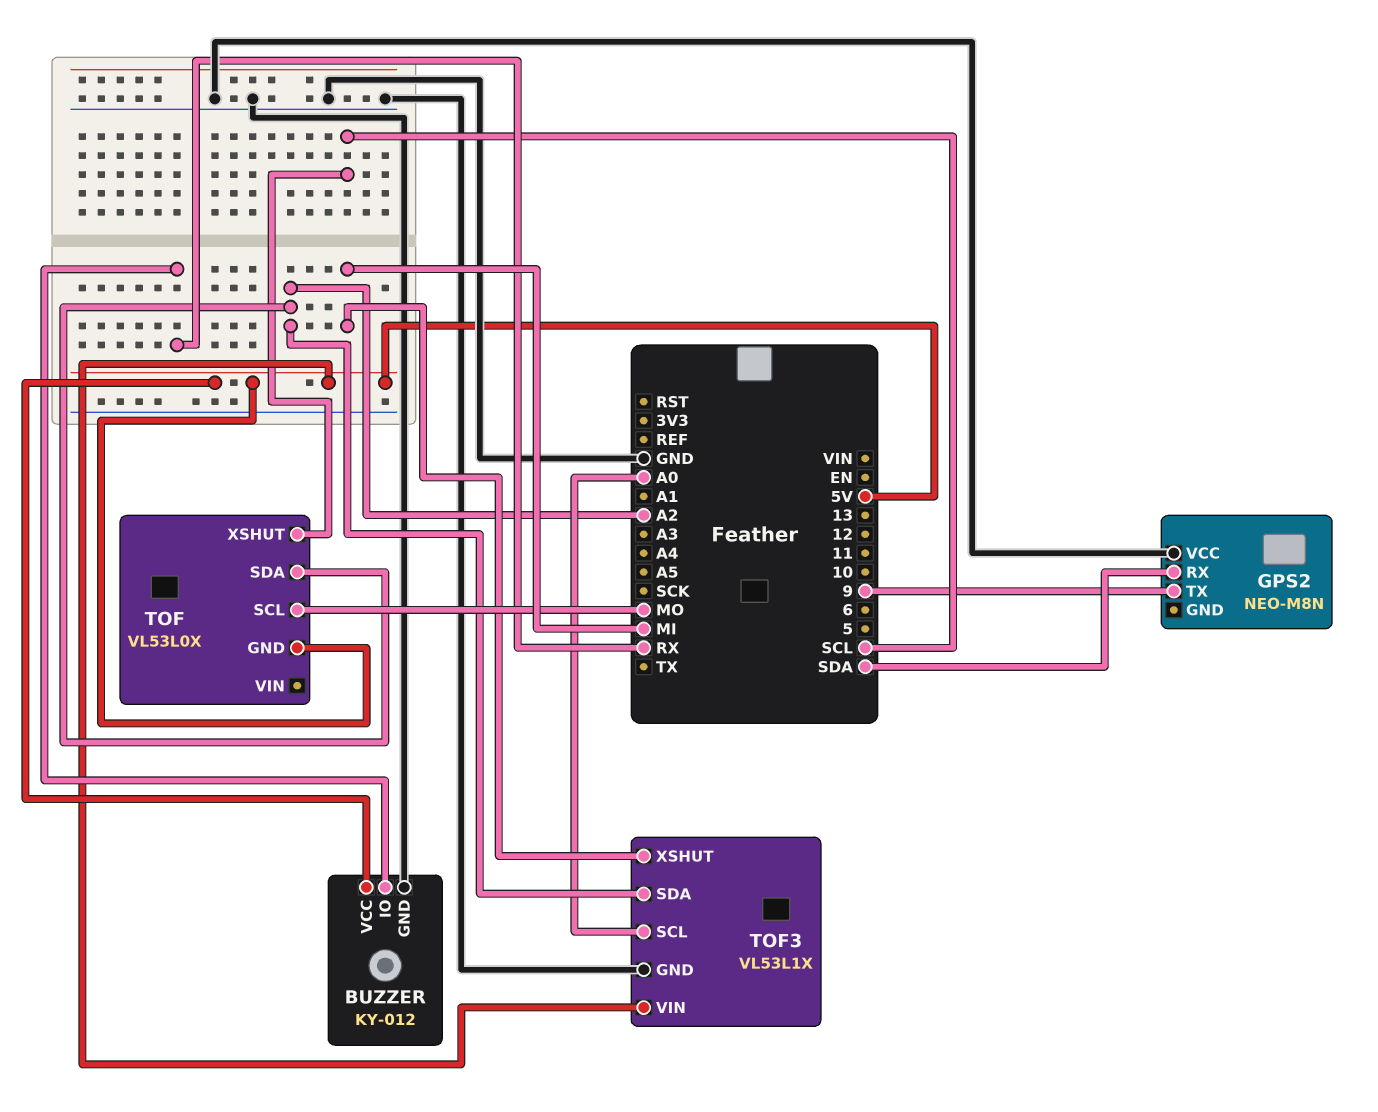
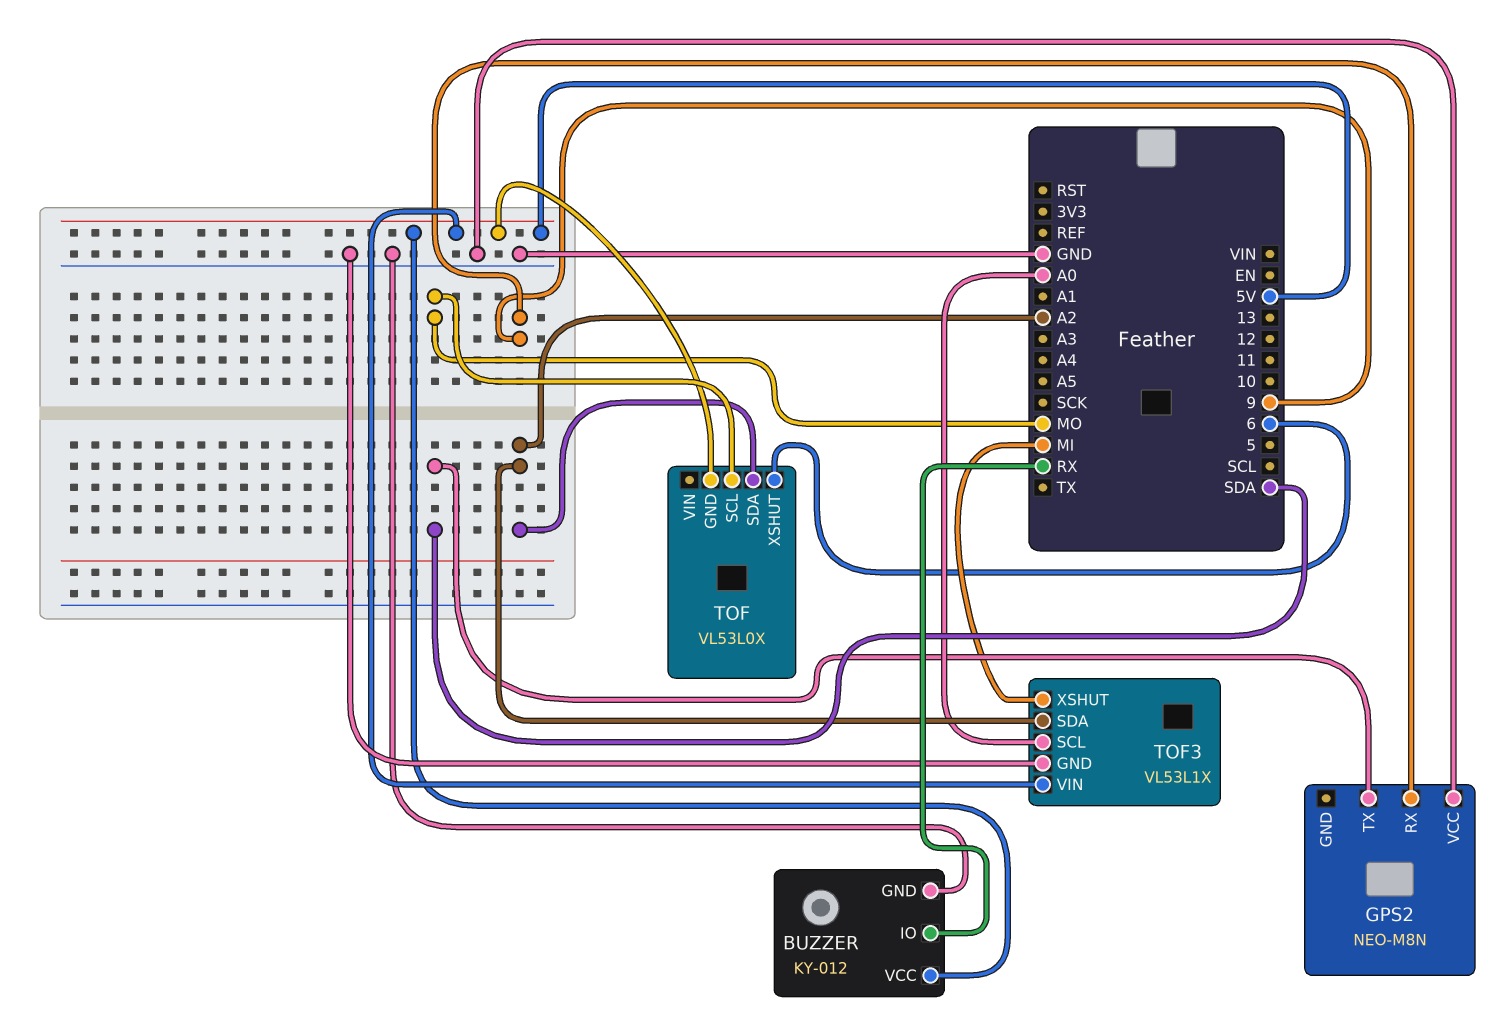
GPS2 pin RX: SDA -> 9
GPS2 pin TX: 9 -> SDA
TOF pin XSHUT: SCL -> 6

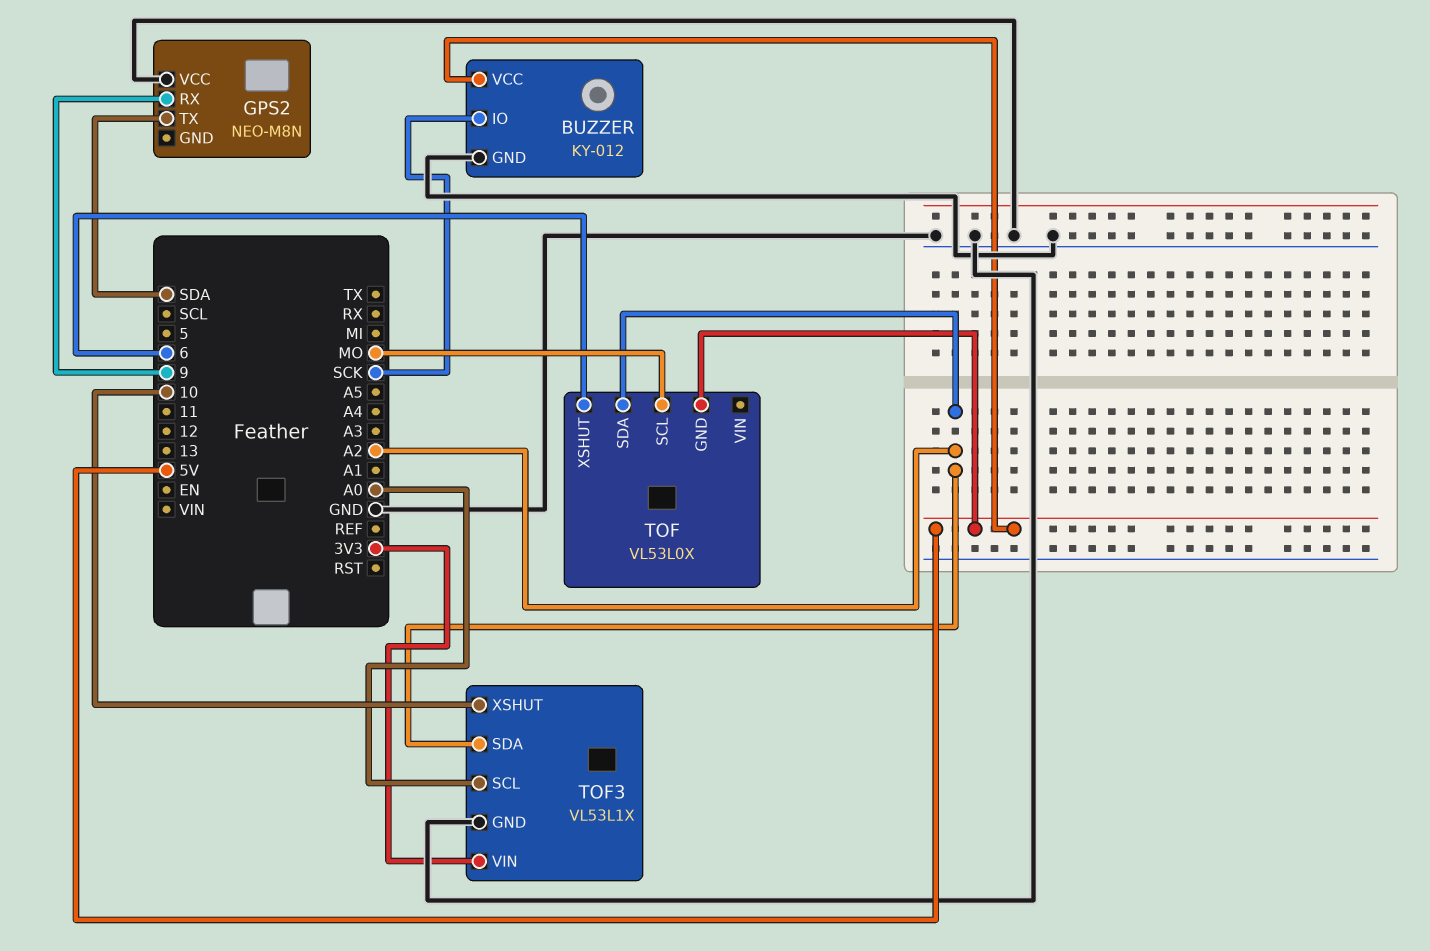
BUZZER pin IO: RX -> SCK
TOF3 pin VIN: 5V -> 3V3
TOF3 pin XSHUT: MI -> 10

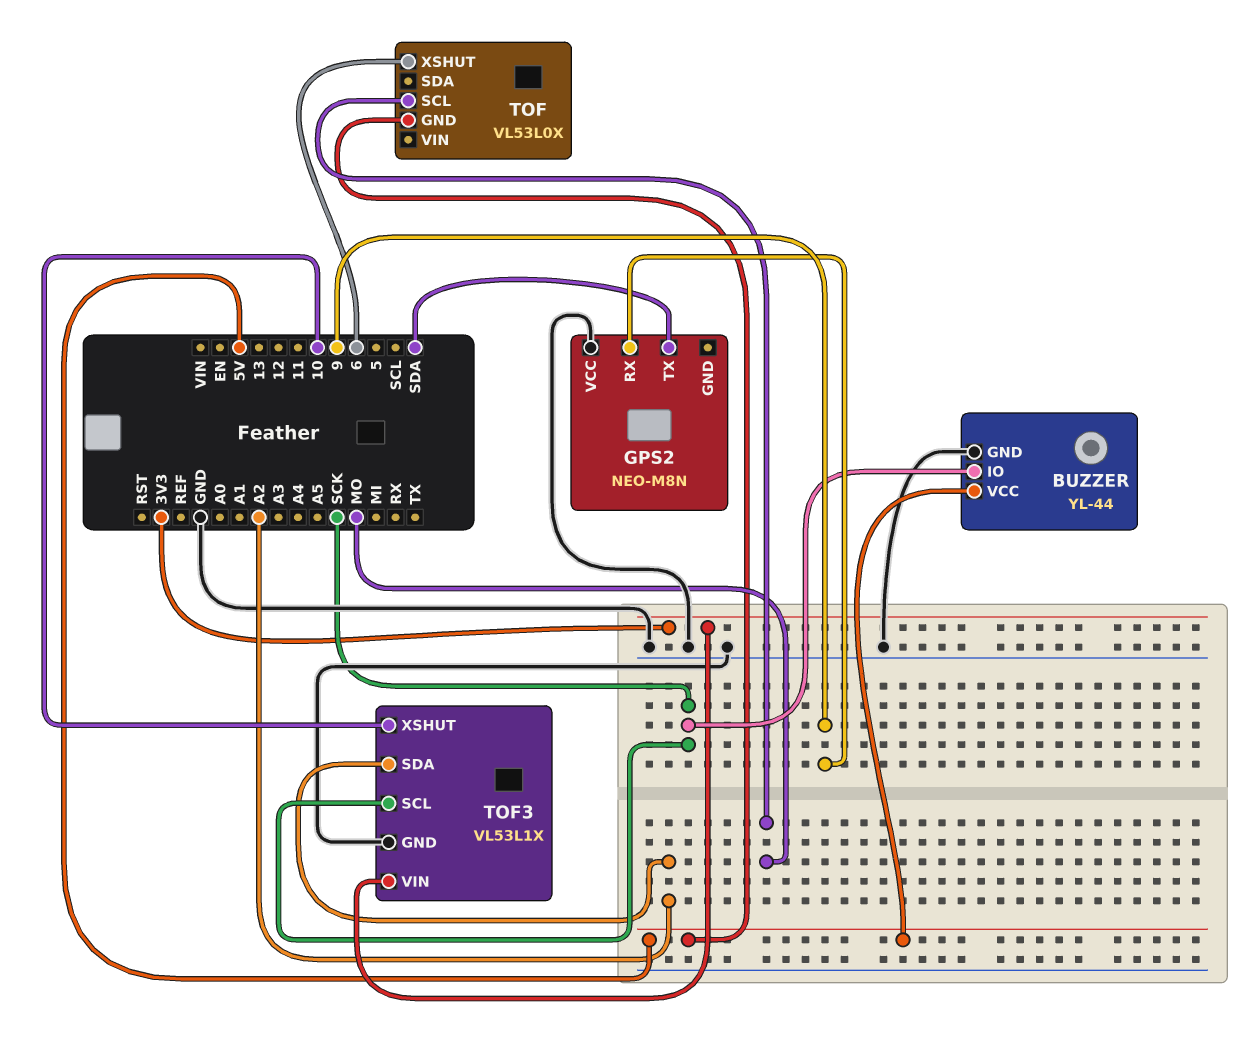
BUZZER: KY-012 -> YL-44
TOF pin SDA: A2 -> none
TOF3 pin SCL: A0 -> SCK

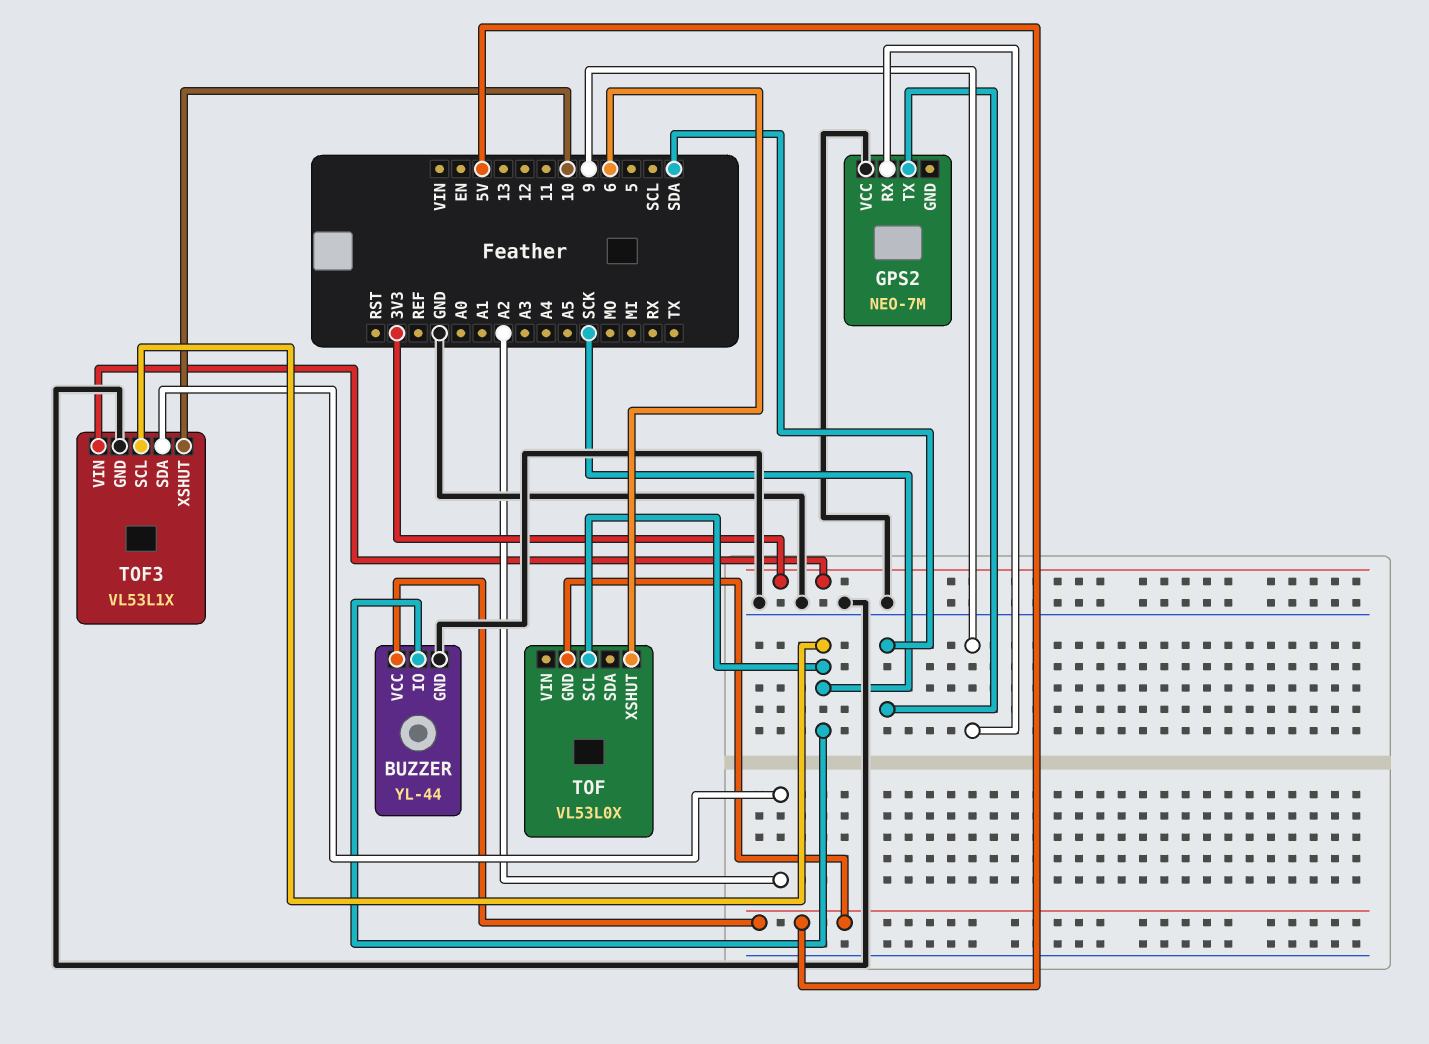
GPS2: NEO-M8N -> NEO-7M
TOF pin SCL: MO -> SCK

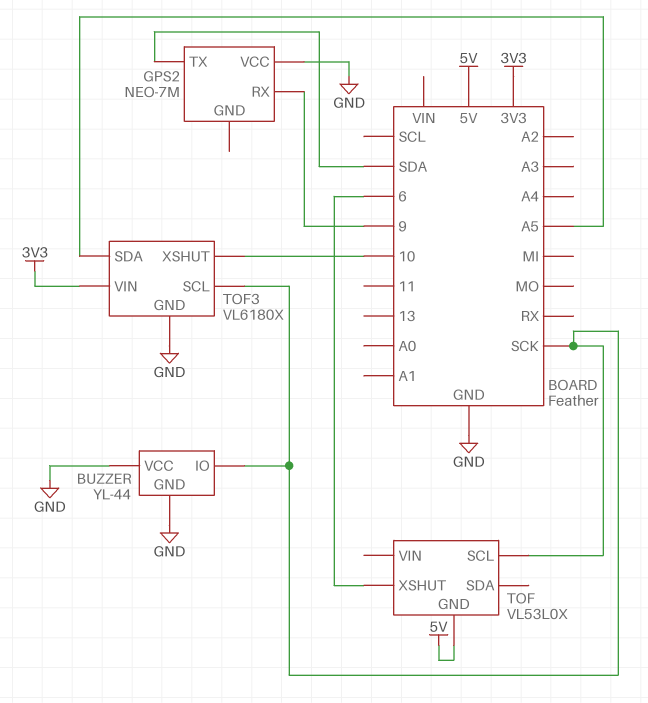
BUZZER pin VCC: 5V -> GND
TOF3: VL53L1X -> VL6180X
TOF3 pin SDA: A2 -> A5

